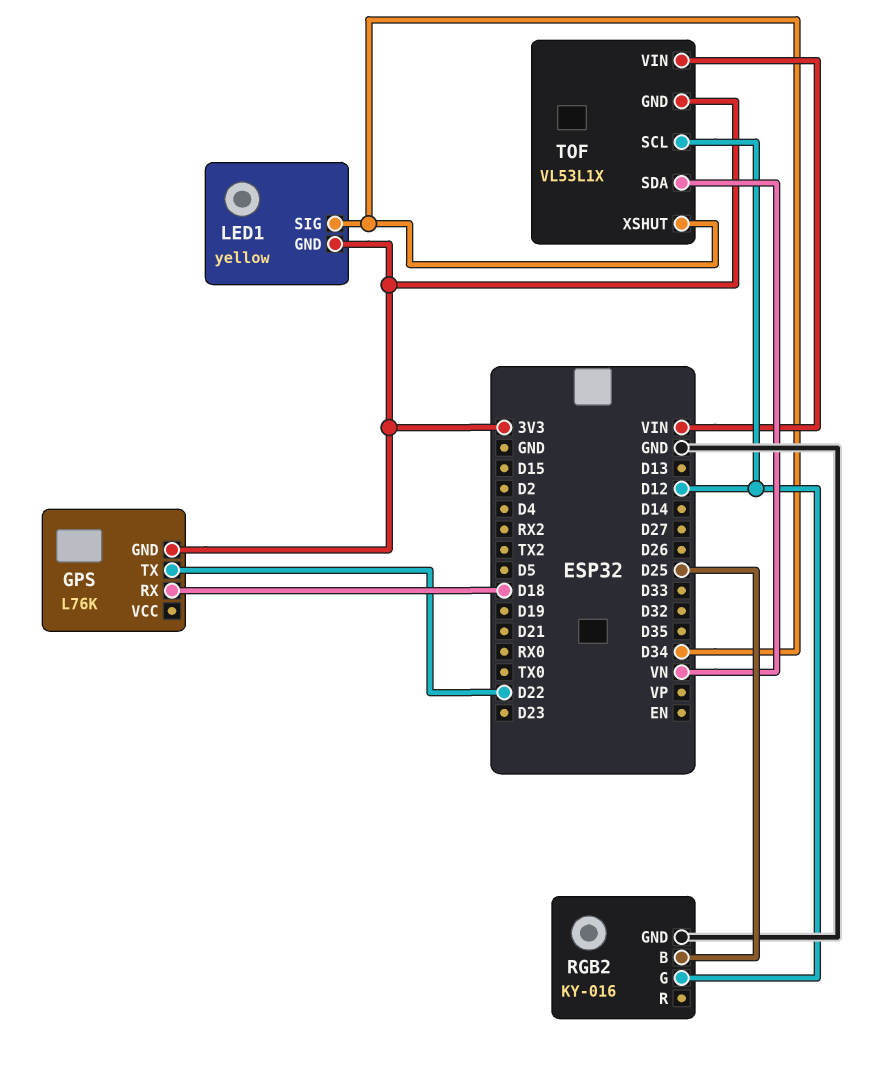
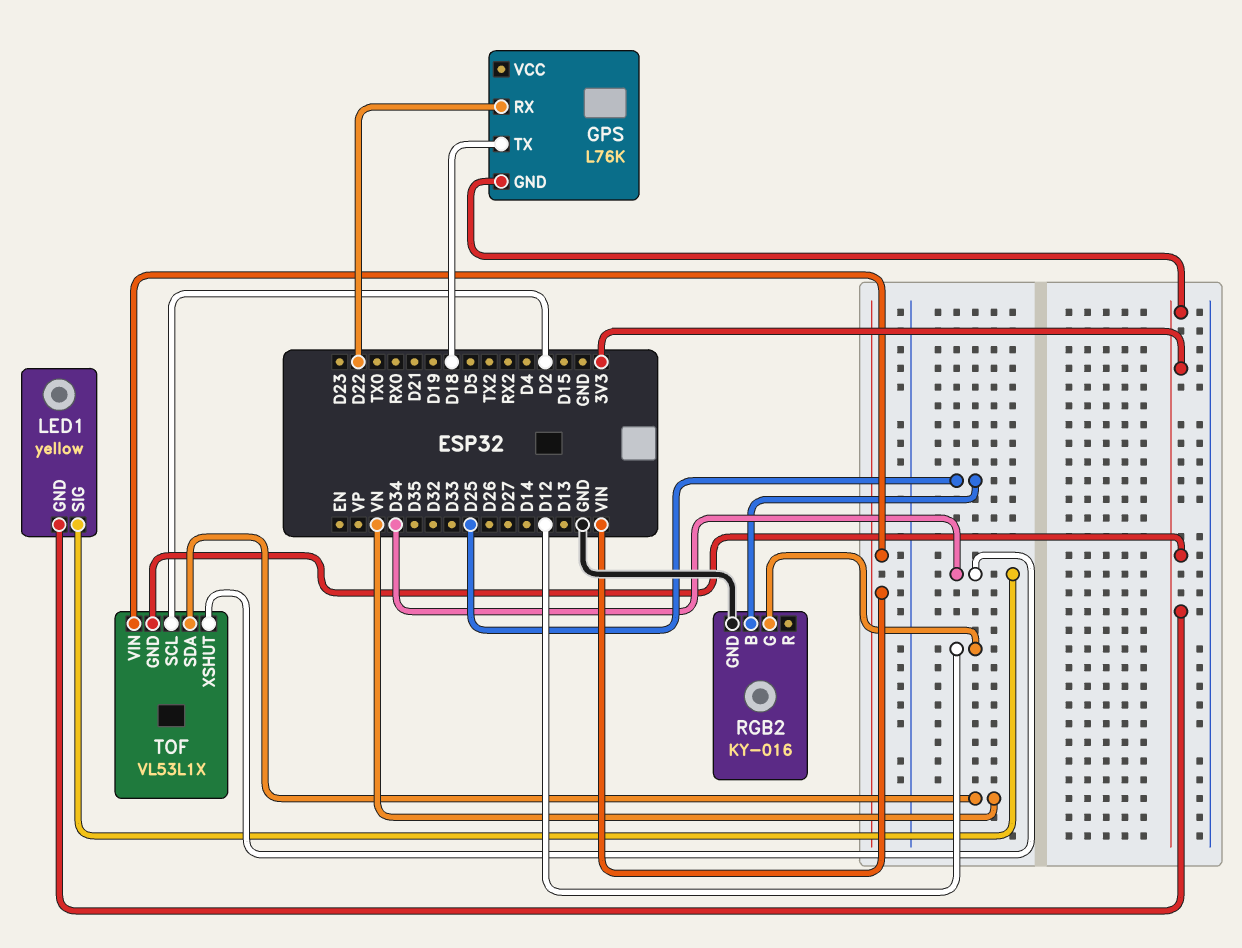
GPS pin RX: D18 -> D22
GPS pin TX: D22 -> D18
TOF pin SCL: D12 -> D2

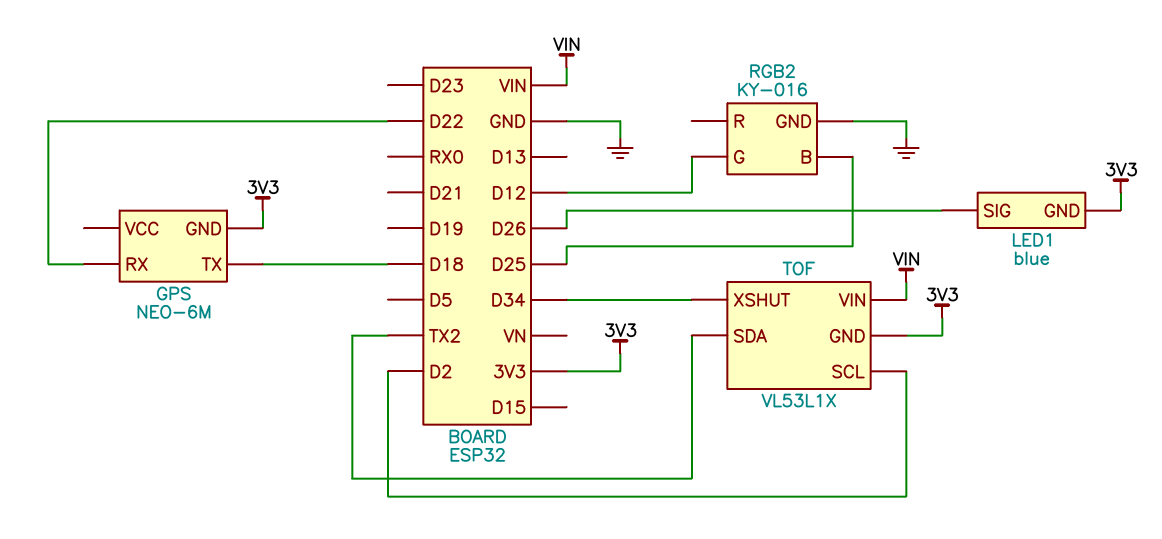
GPS: L76K -> NEO-6M
LED1: yellow -> blue
LED1 pin SIG: D34 -> D26
TOF pin SDA: VN -> TX2

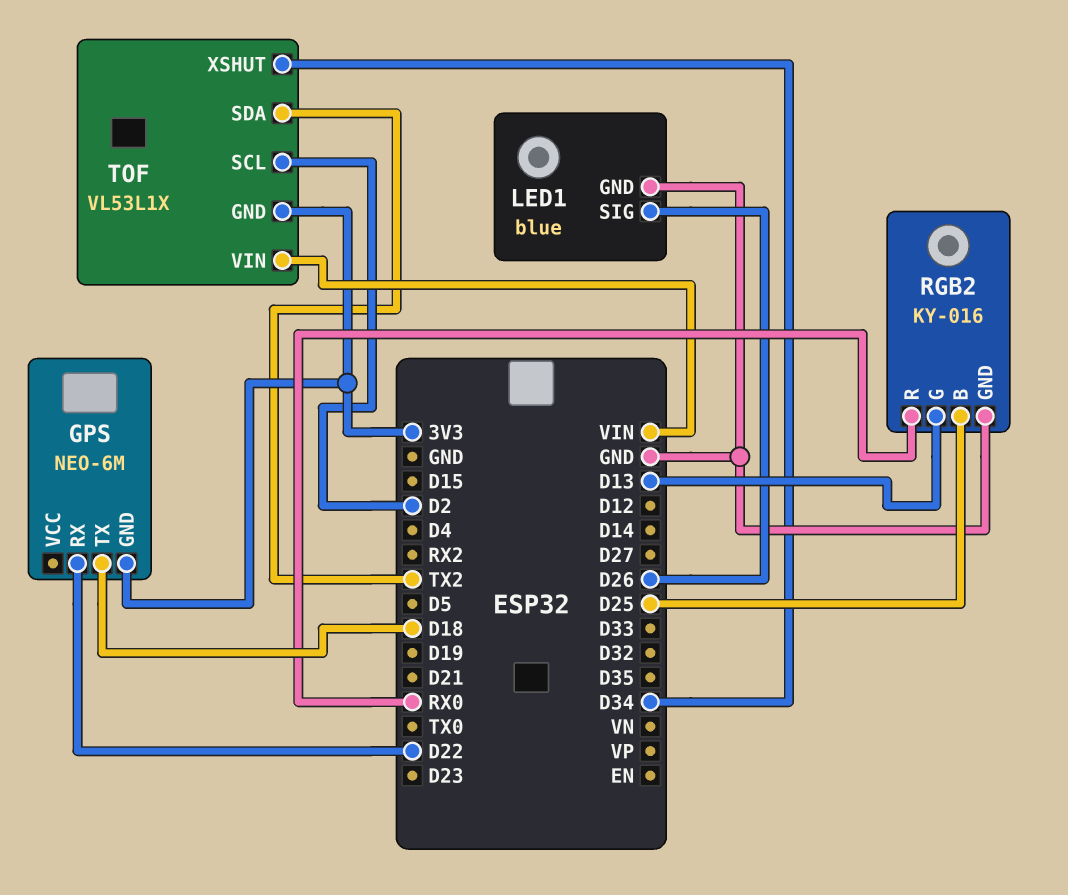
LED1 pin GND: 3V3 -> GND
RGB2 pin G: D12 -> D13
RGB2 pin R: none -> RX0

